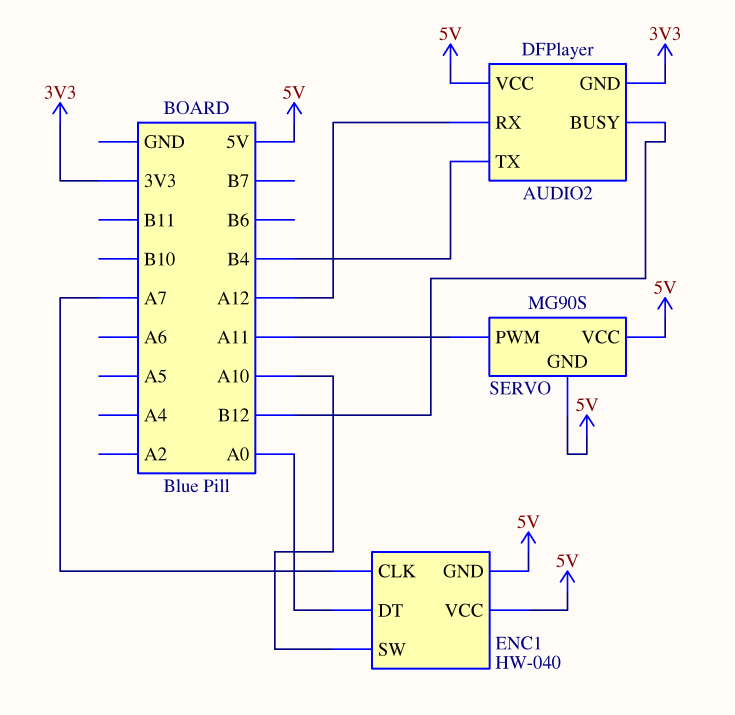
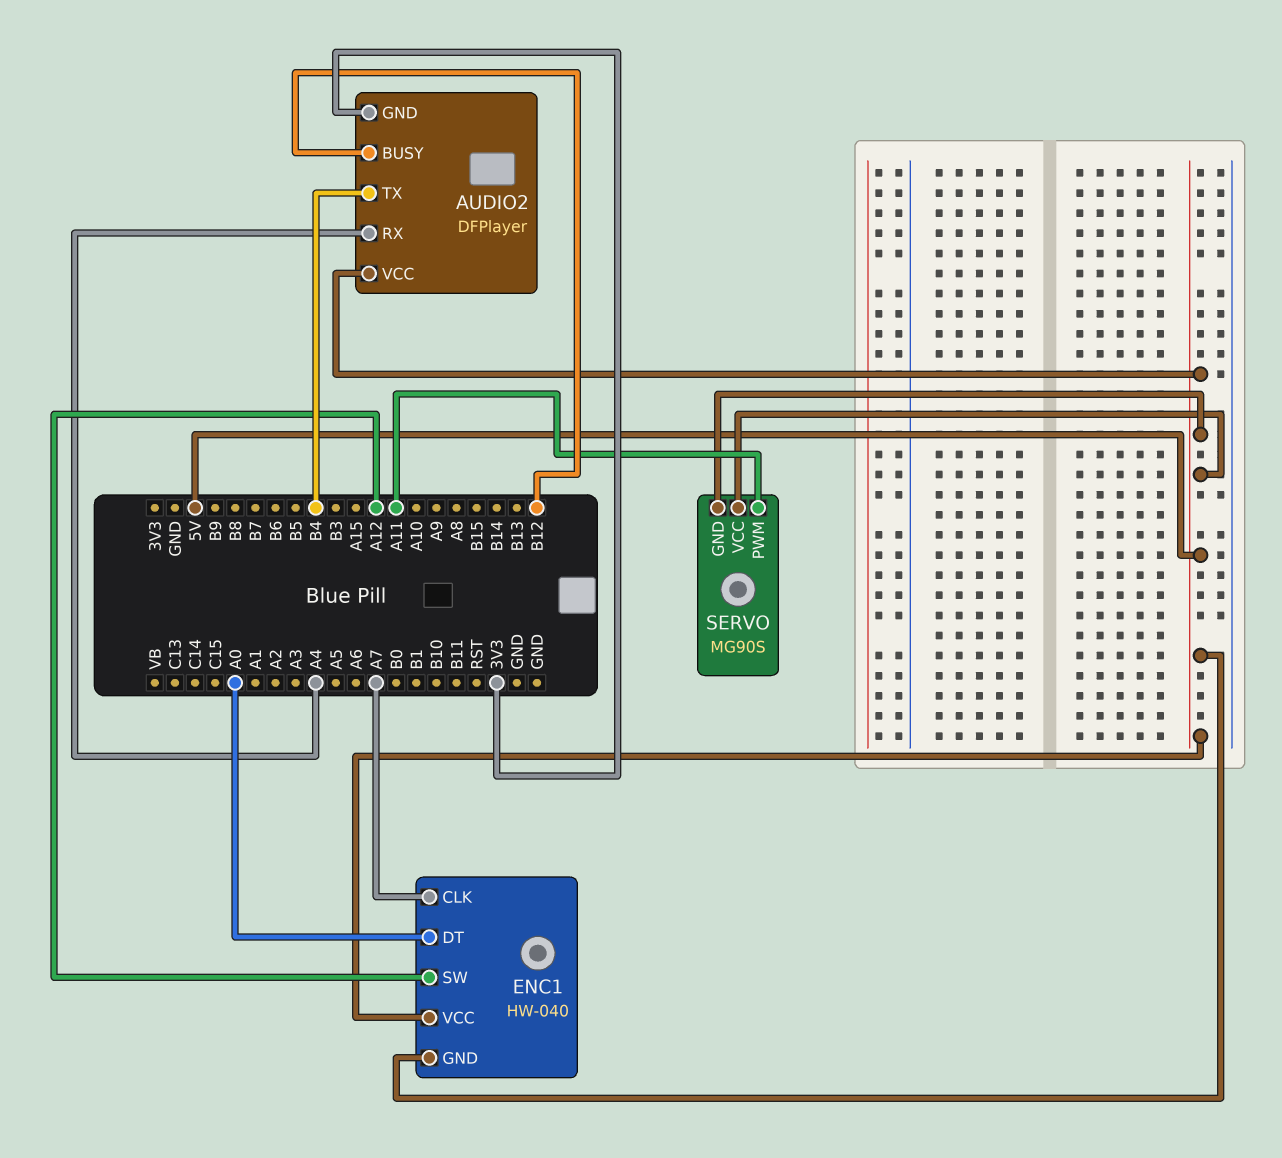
AUDIO2 pin RX: A12 -> A4
ENC1 pin SW: A10 -> A12

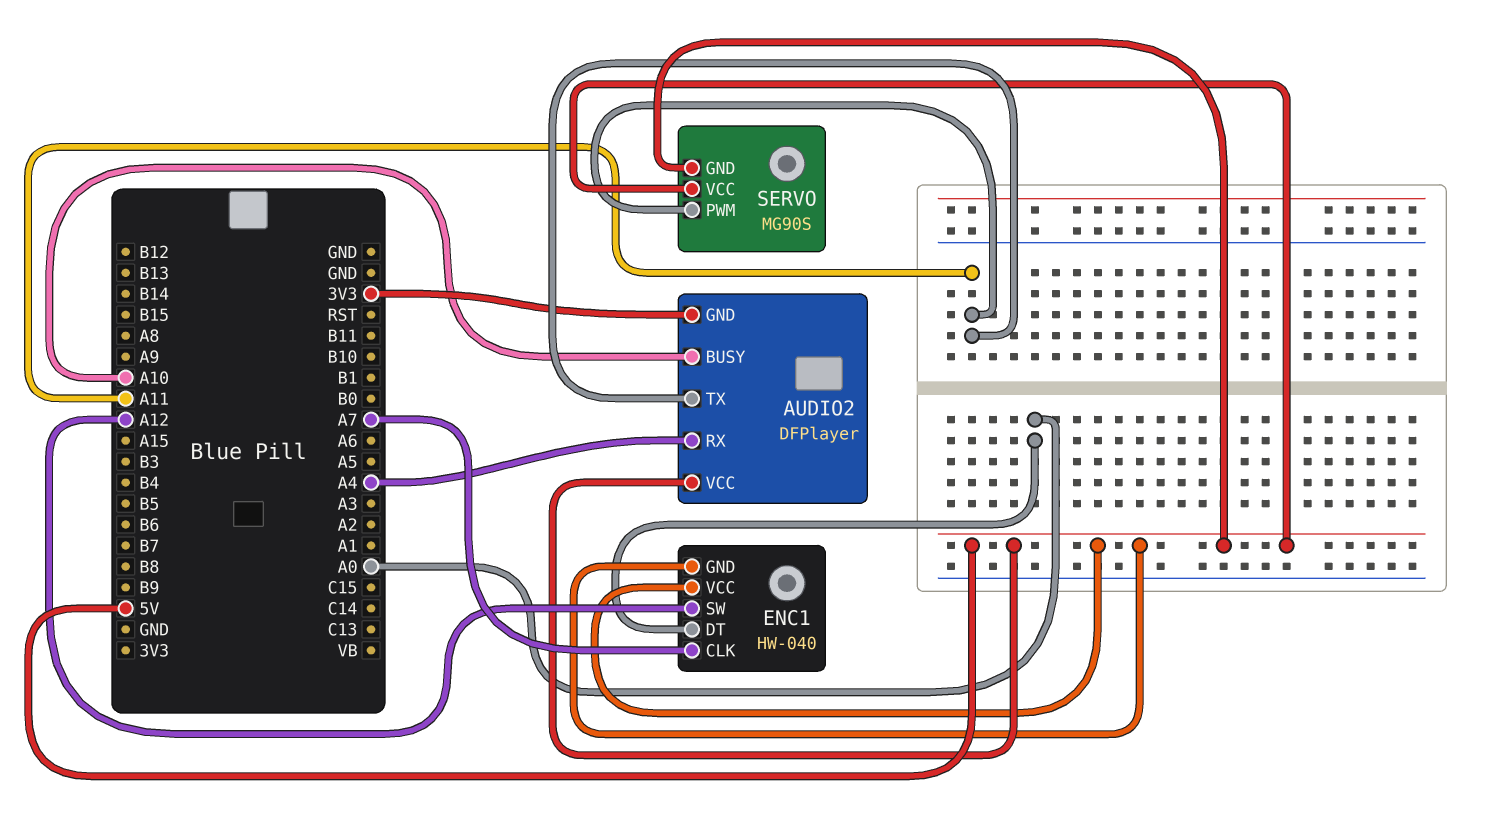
AUDIO2 pin BUSY: B12 -> A10
AUDIO2 pin TX: B4 -> A11

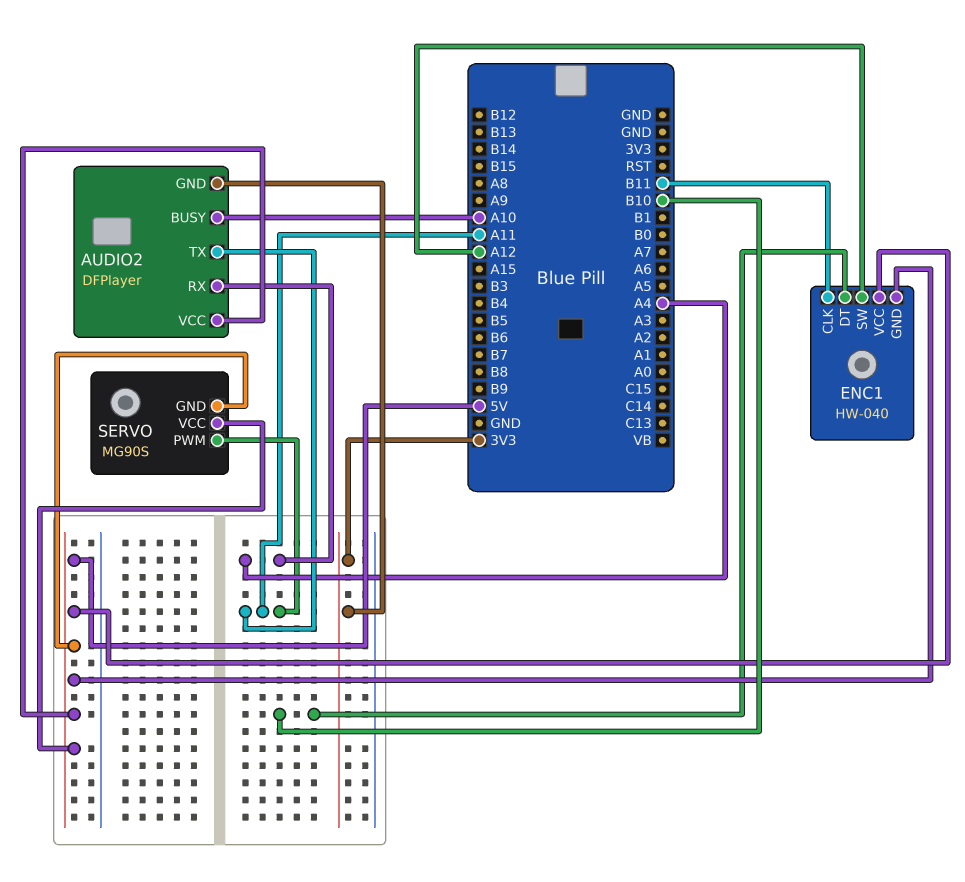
ENC1 pin CLK: A7 -> B11
ENC1 pin DT: A0 -> B10

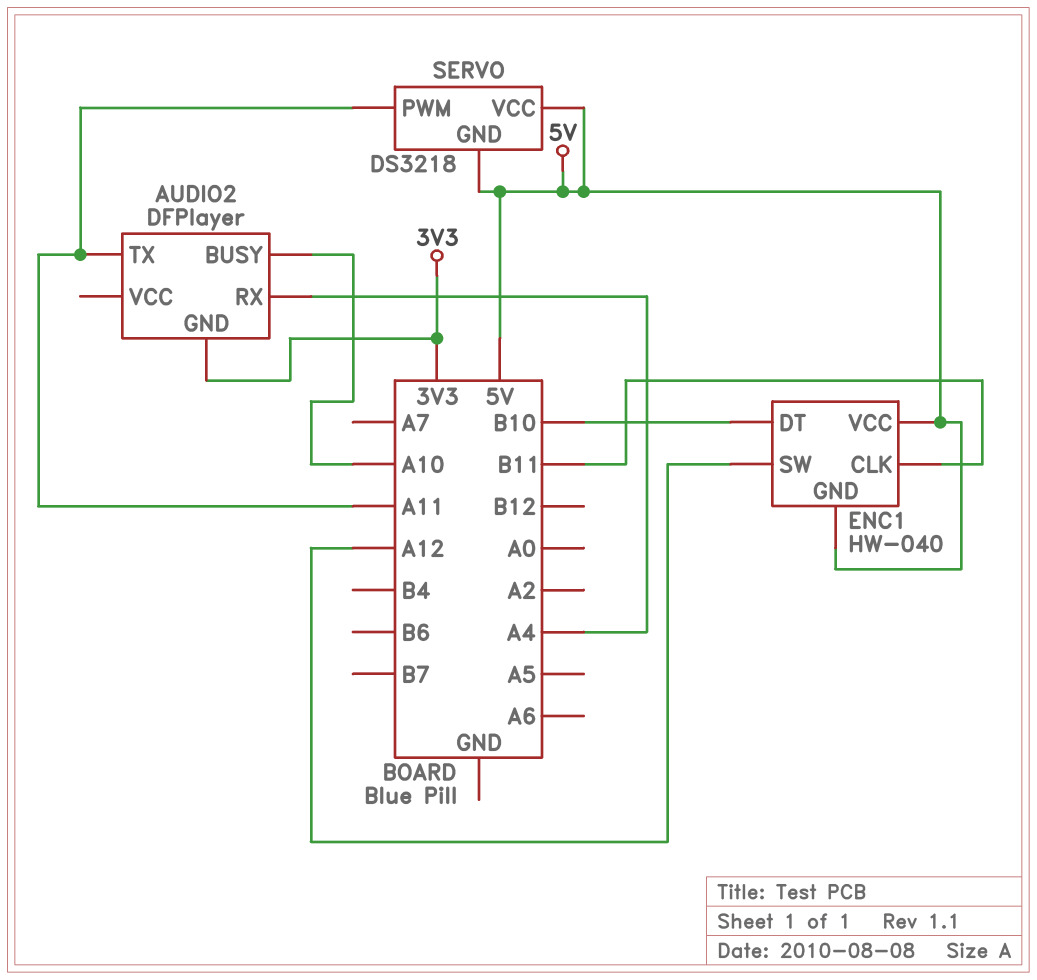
AUDIO2 pin VCC: 5V -> none
SERVO: MG90S -> DS3218

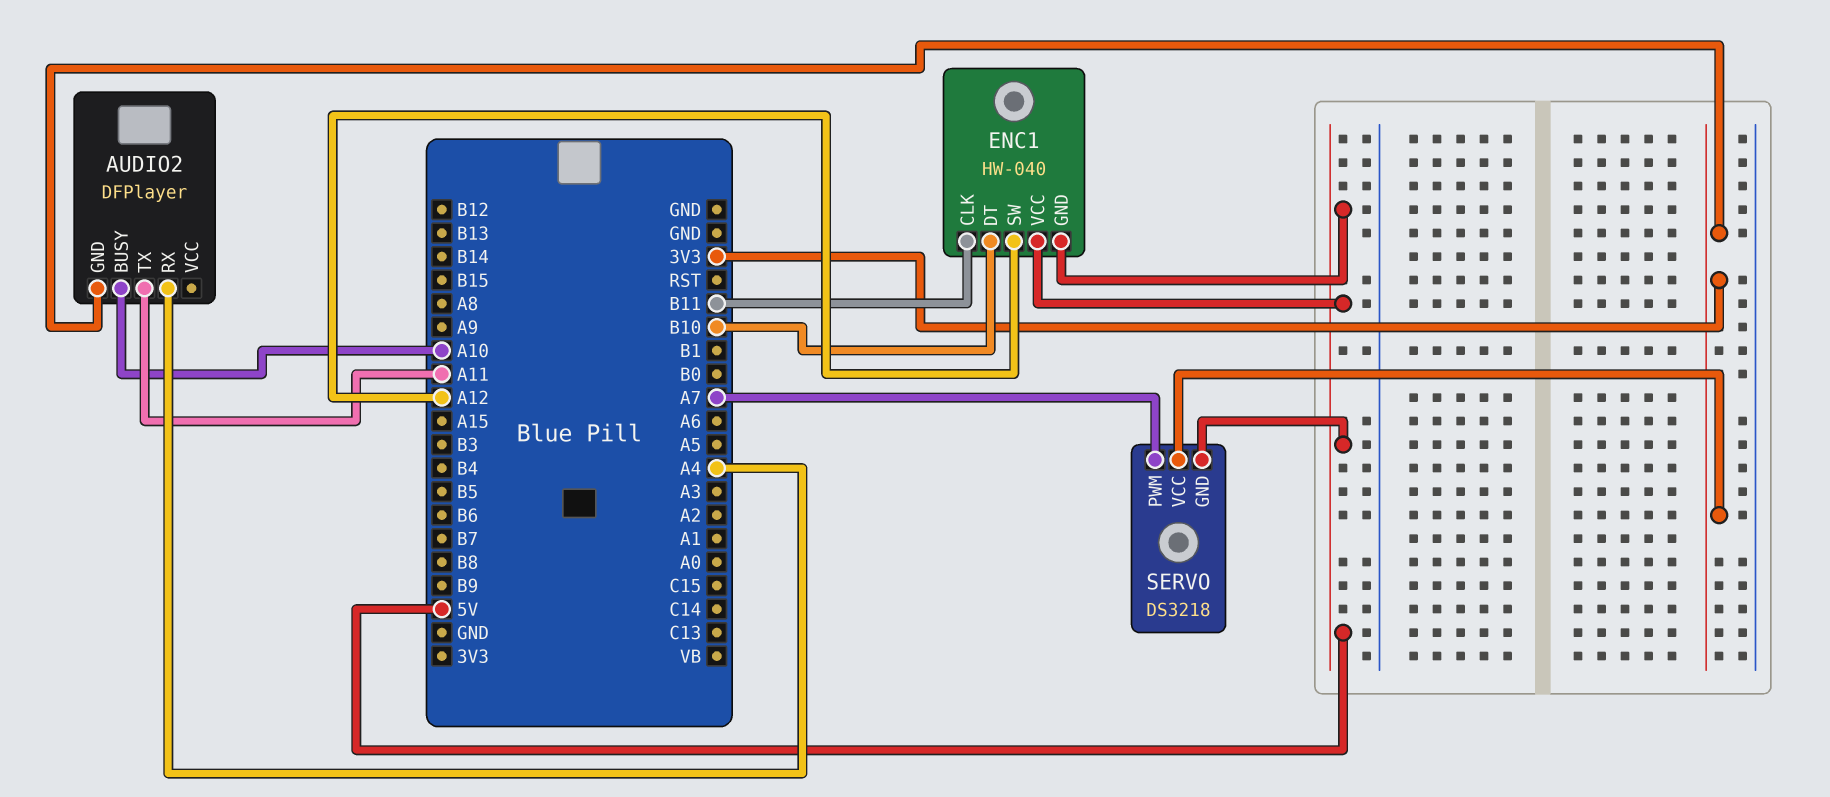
SERVO pin PWM: A11 -> A7
SERVO pin VCC: 5V -> 3V3

